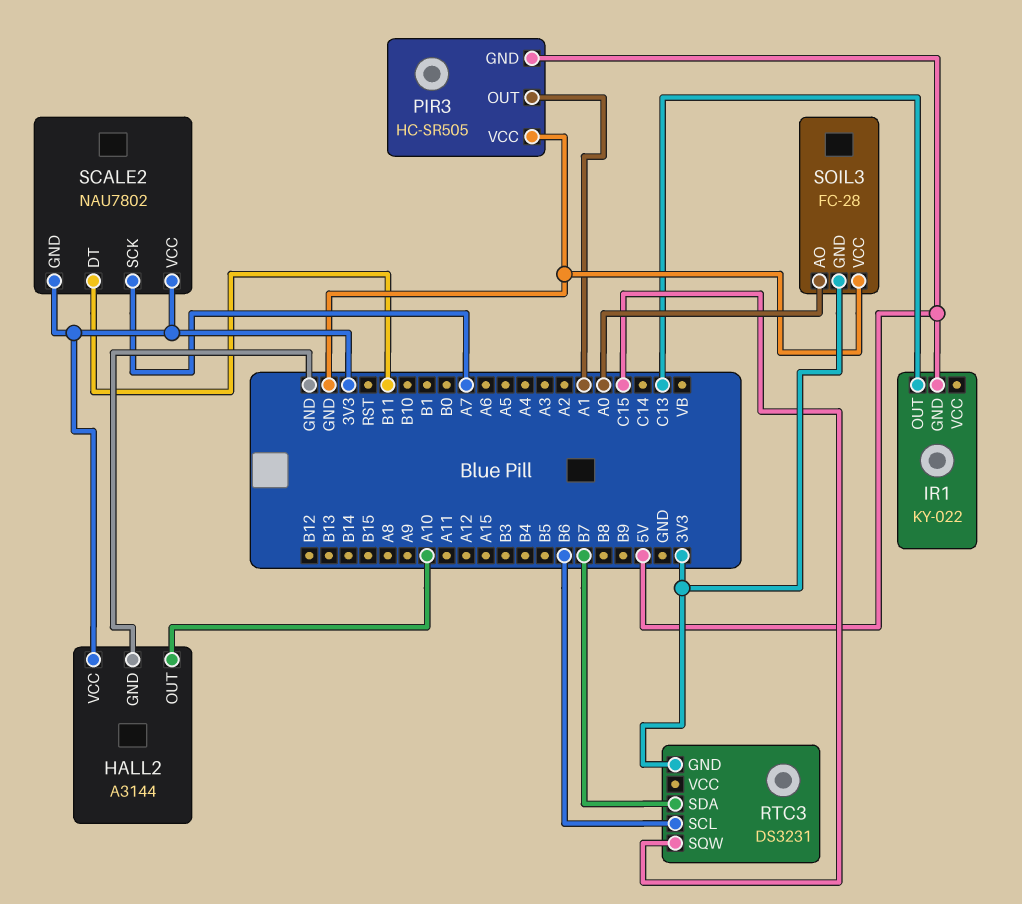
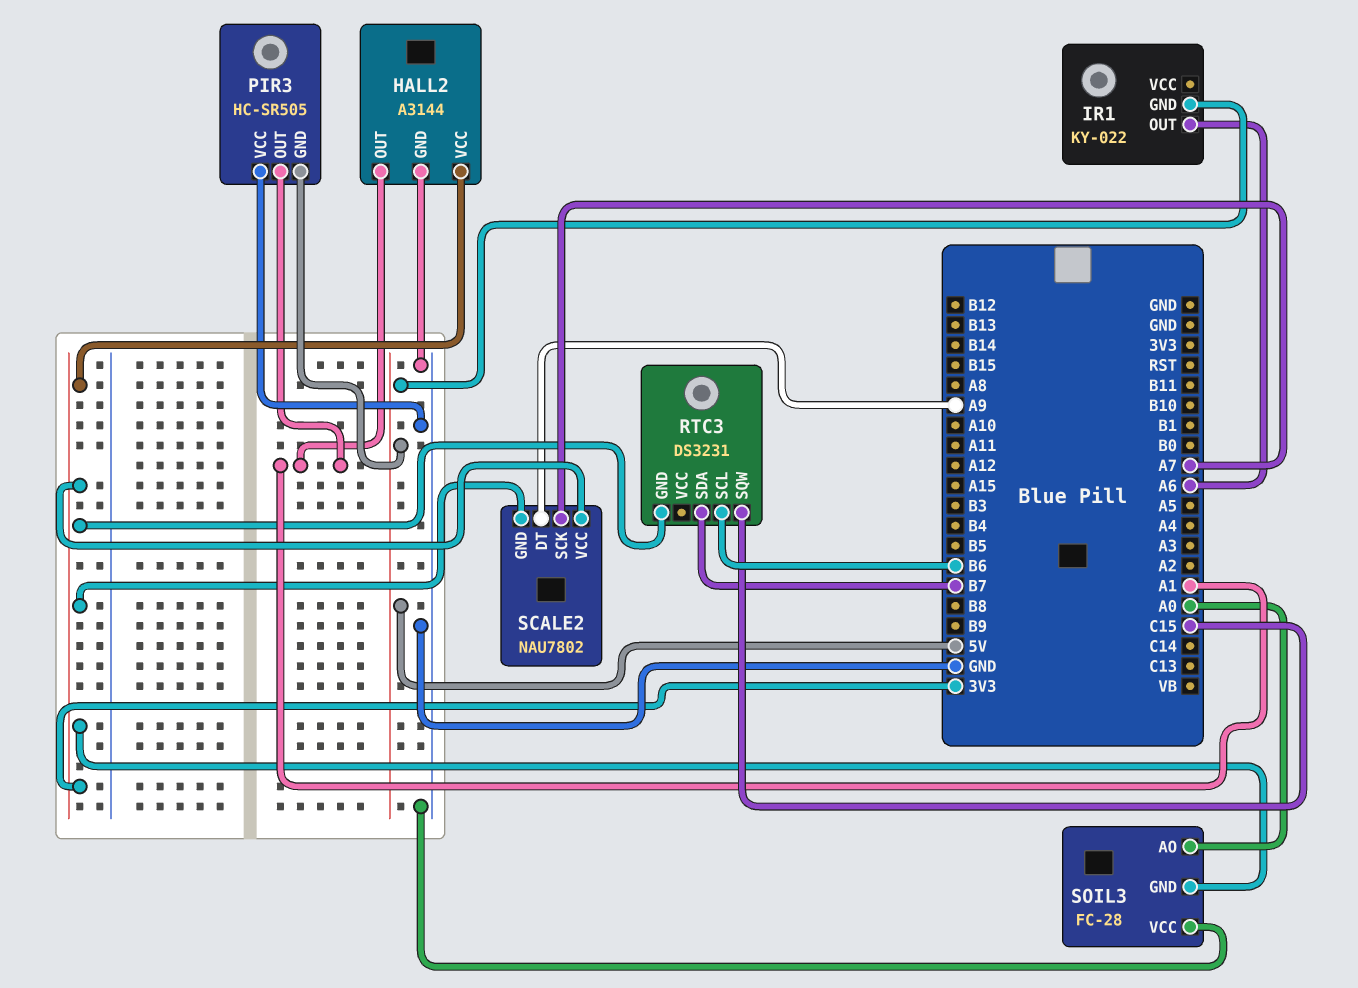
HALL2 pin OUT: A10 -> A1
IR1 pin OUT: C13 -> A6
SCALE2 pin DT: B11 -> A9

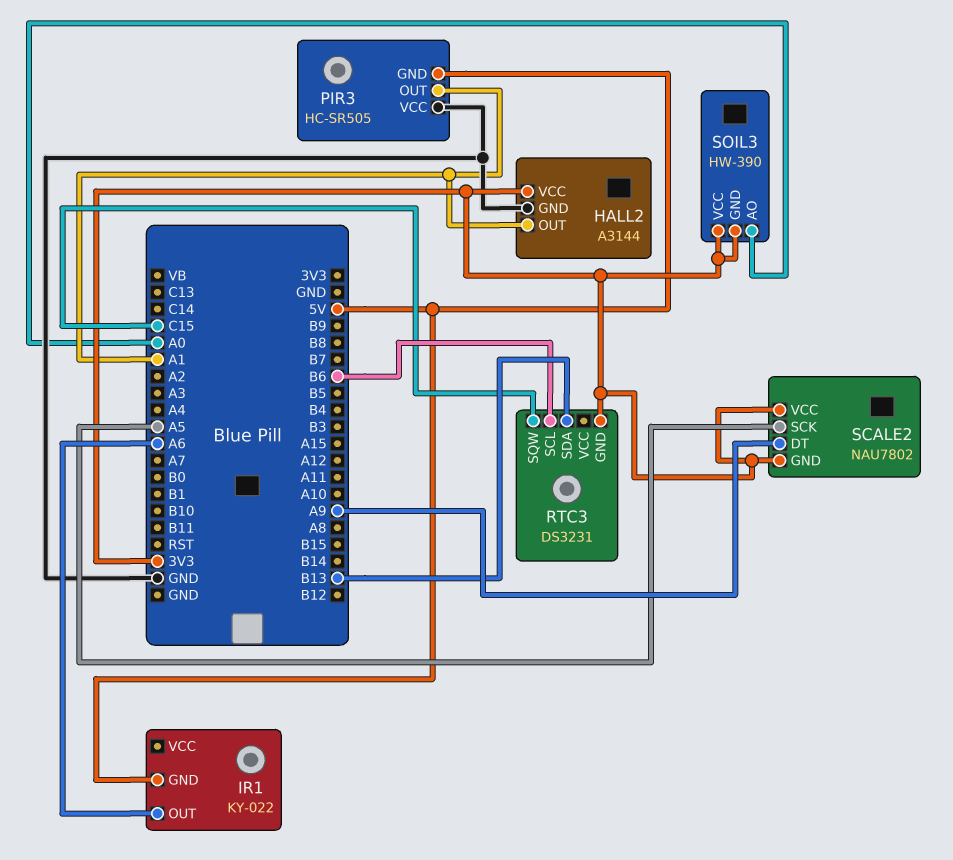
RTC3 pin SDA: B7 -> B13
SCALE2 pin SCK: A7 -> A5
SOIL3: FC-28 -> HW-390
SOIL3 pin VCC: GND -> 3V3

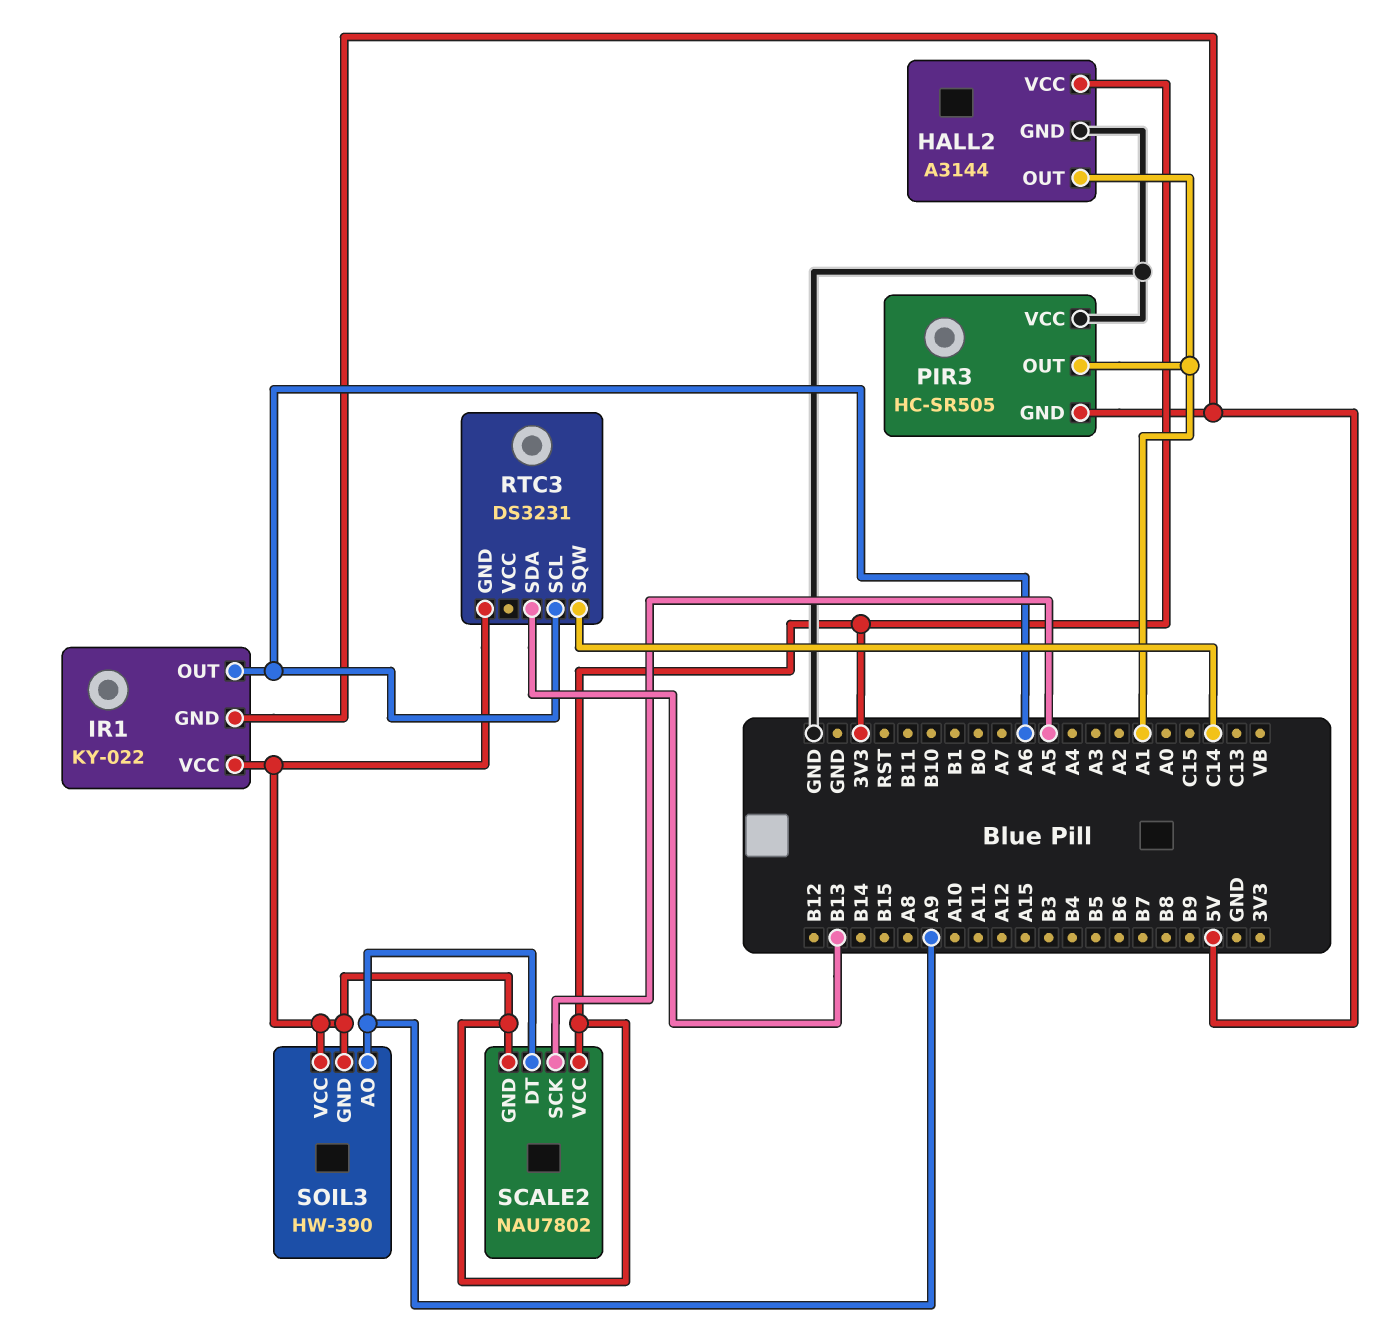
IR1 pin VCC: none -> 3V3
RTC3 pin SCL: B6 -> A6
RTC3 pin SQW: C15 -> C14
SOIL3 pin AO: A0 -> A9

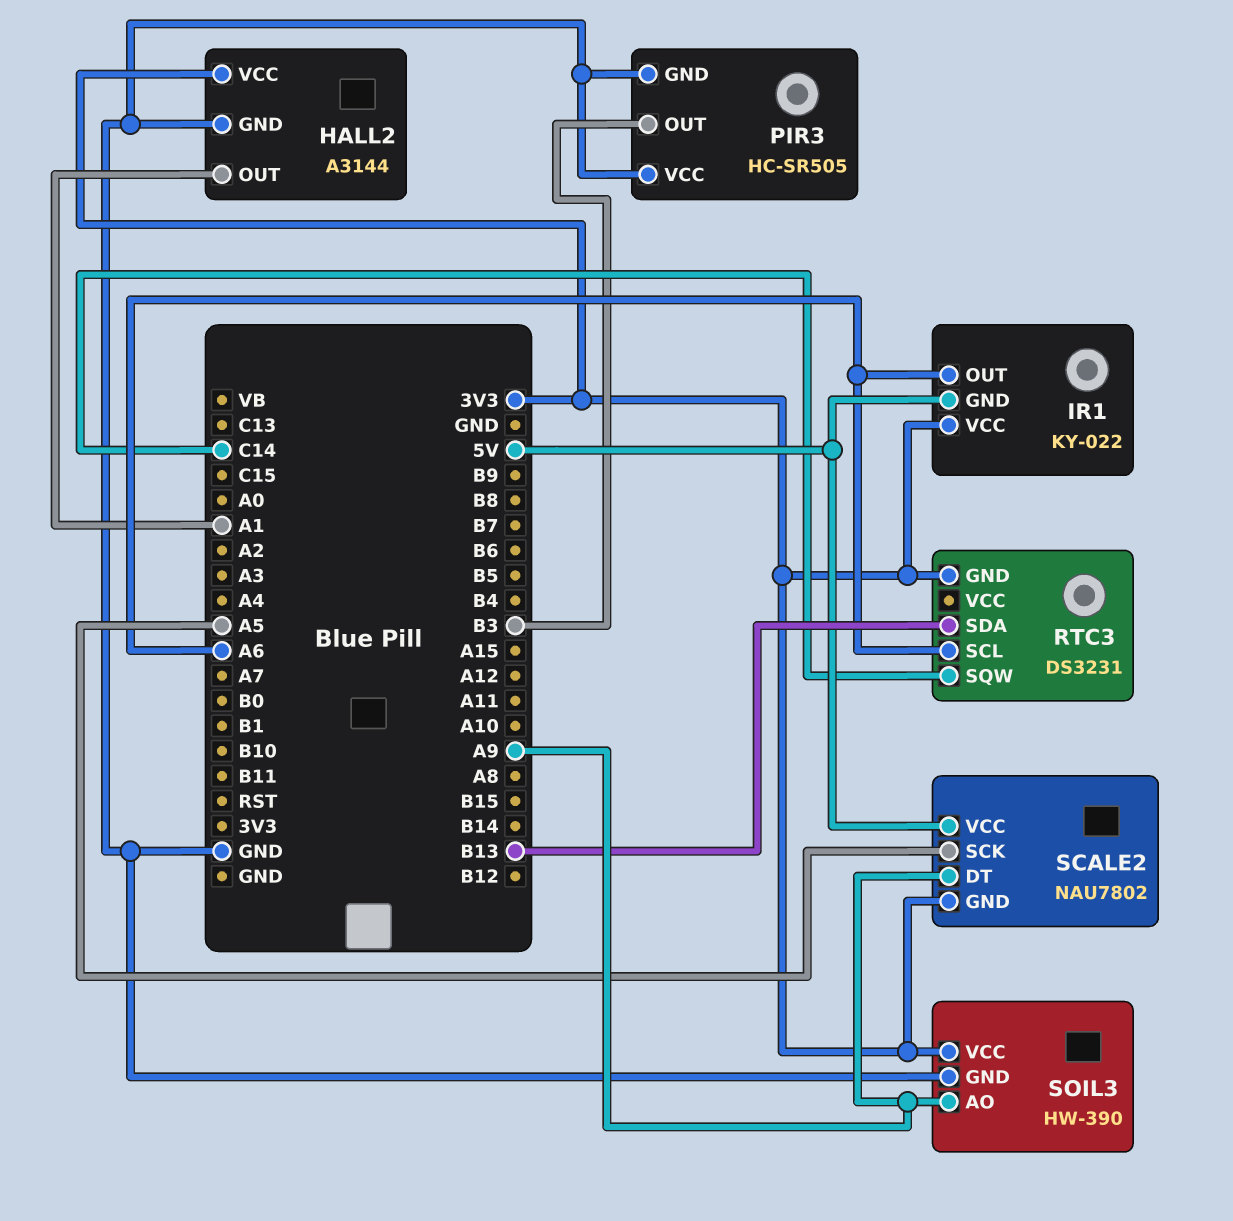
PIR3 pin GND: 5V -> GND
PIR3 pin OUT: A1 -> B3
SCALE2 pin VCC: 3V3 -> 5V
SOIL3 pin GND: 3V3 -> GND

